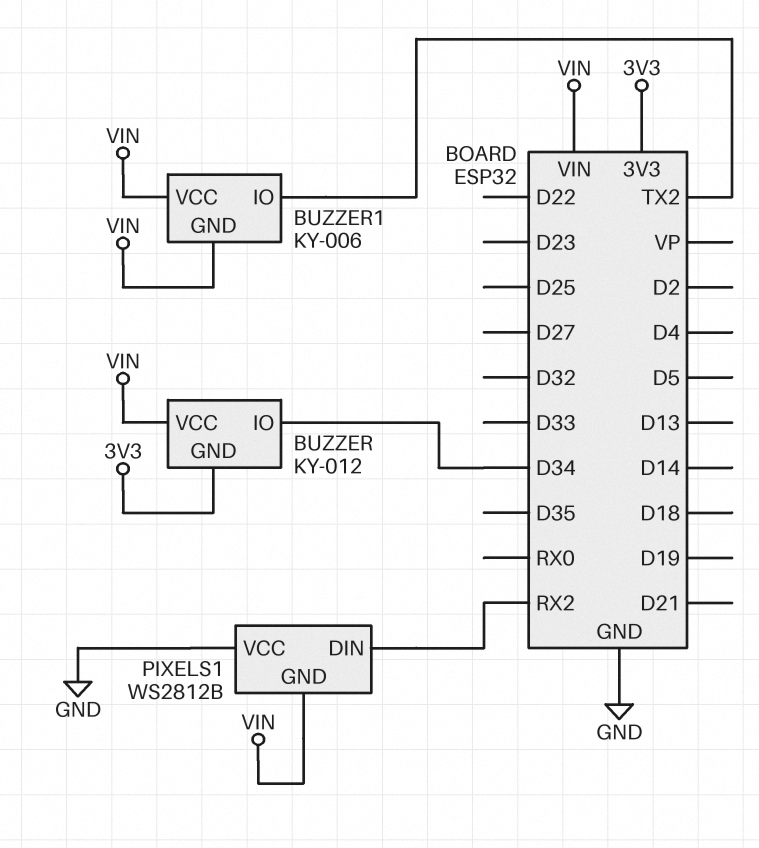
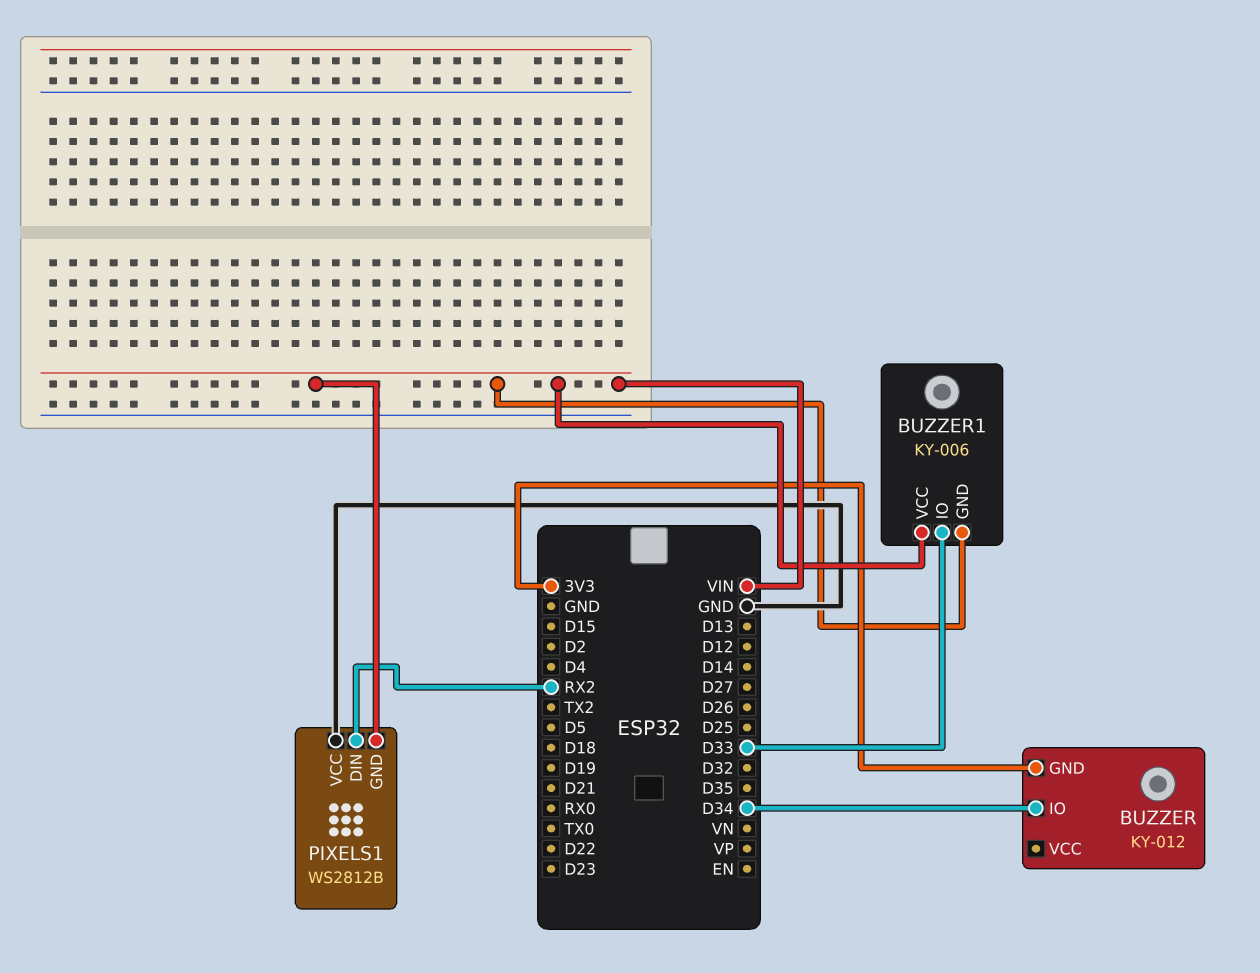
BUZZER pin VCC: VIN -> none
BUZZER1 pin IO: TX2 -> D33

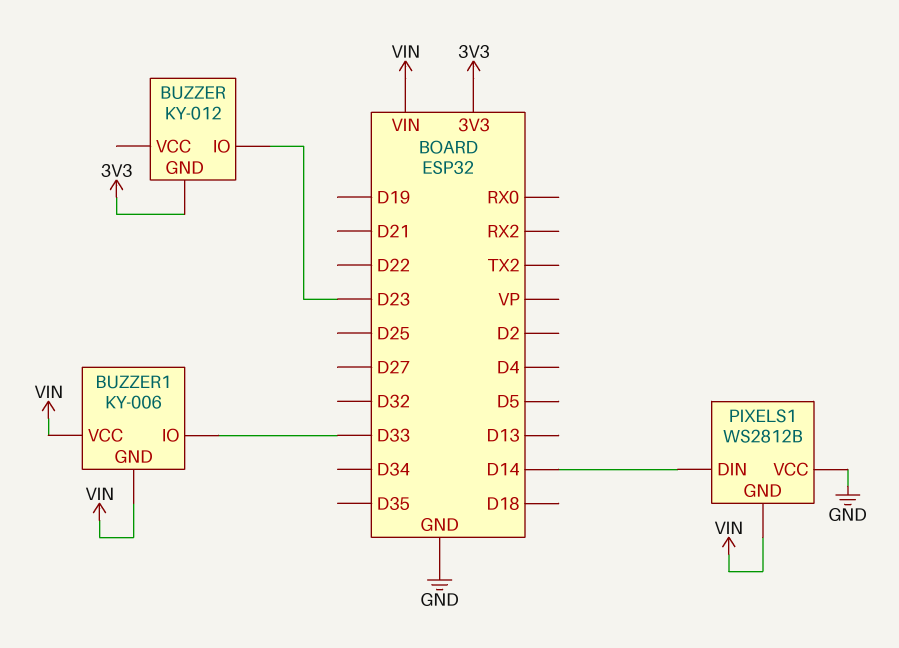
BUZZER pin IO: D34 -> D23
PIXELS1 pin DIN: RX2 -> D14

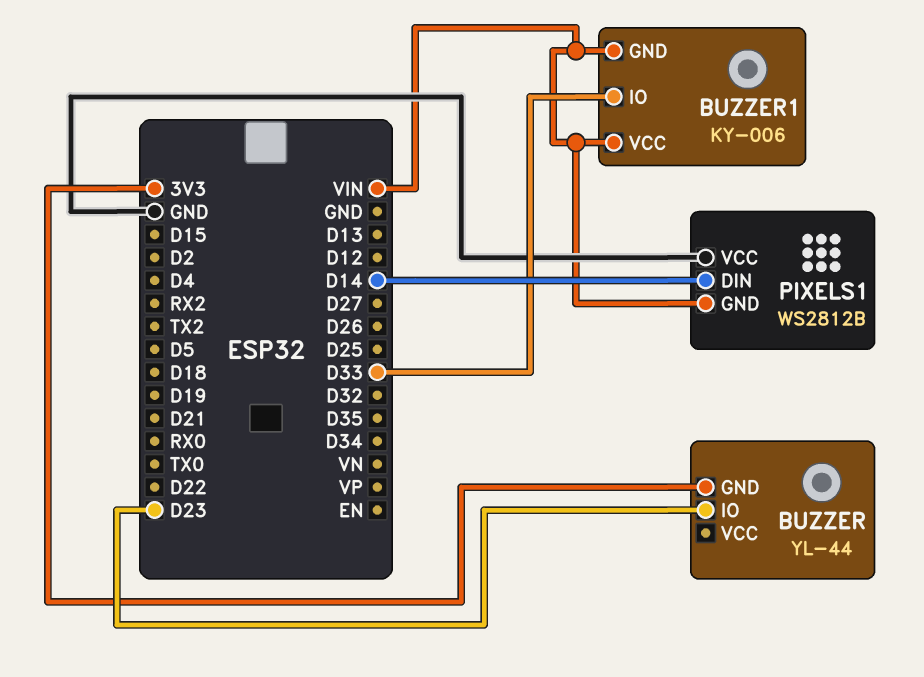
BUZZER: KY-012 -> YL-44

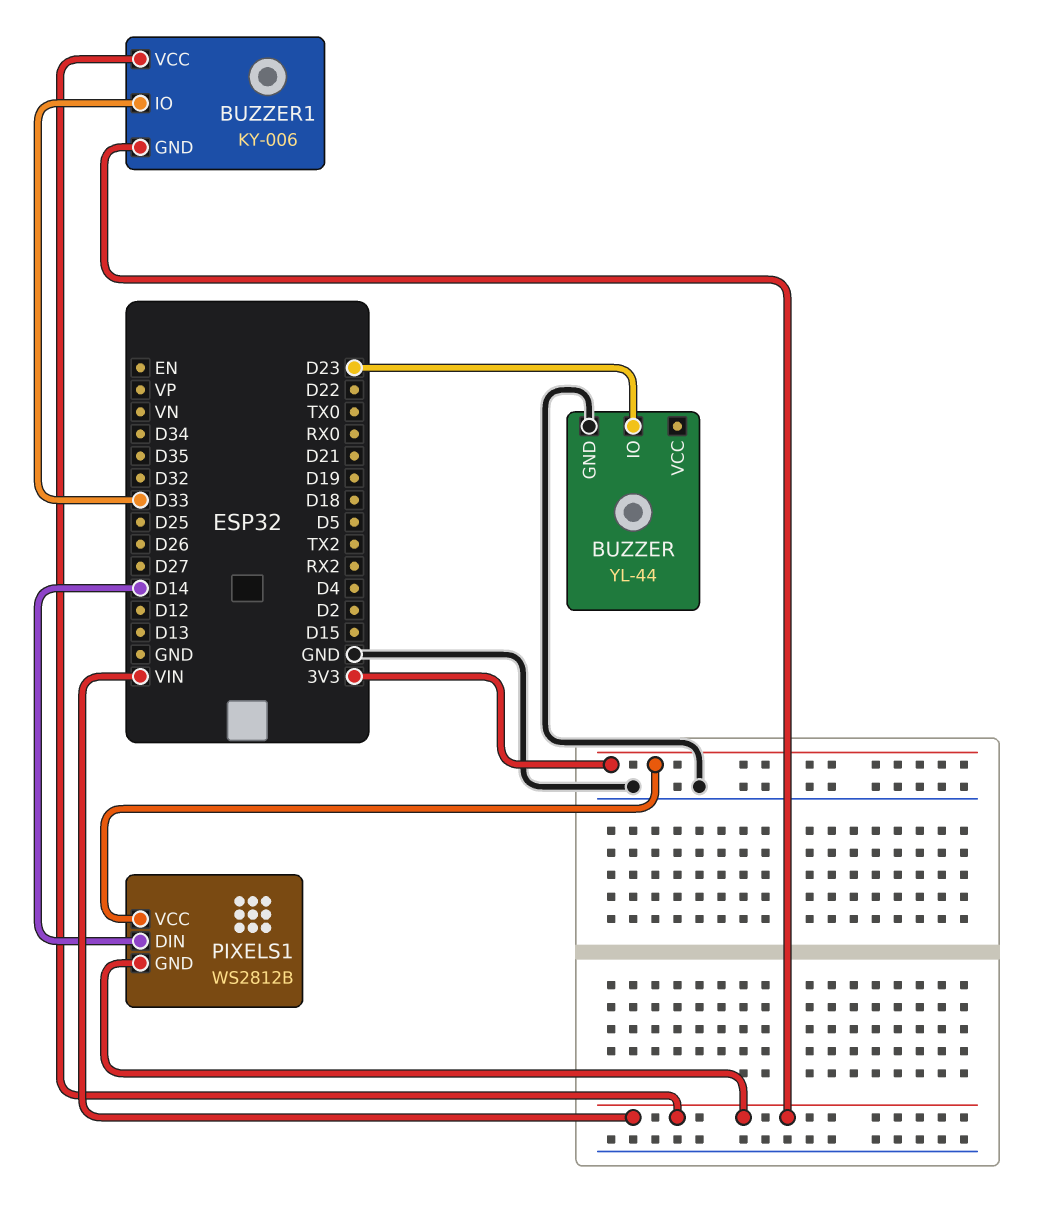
BUZZER pin GND: 3V3 -> GND
PIXELS1 pin VCC: GND -> 3V3

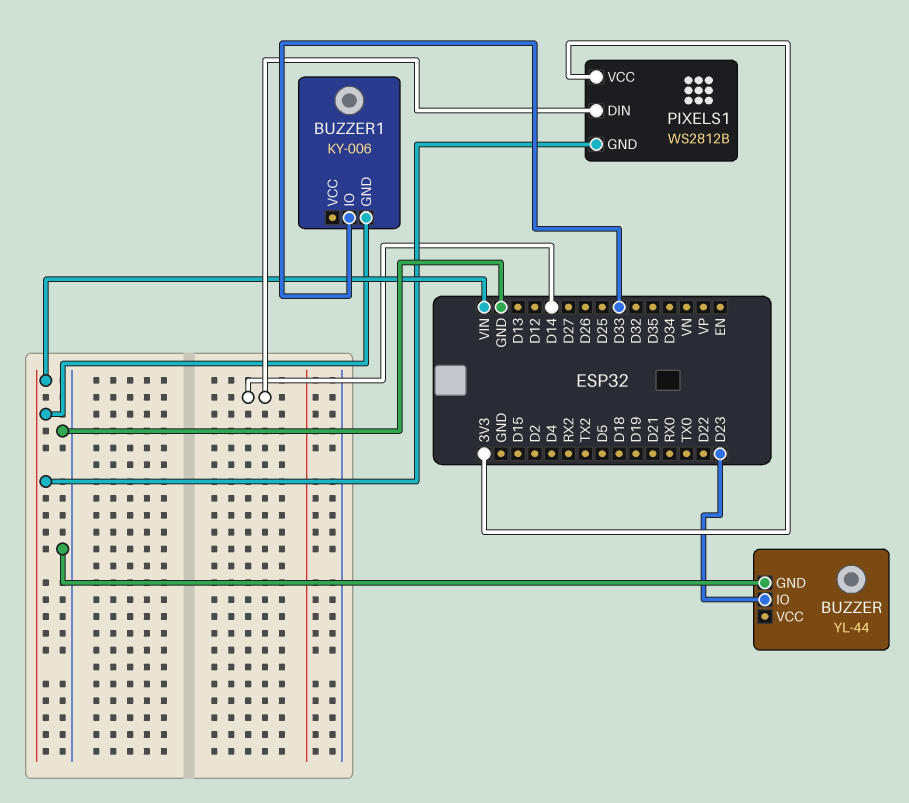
BUZZER1 pin VCC: VIN -> none

